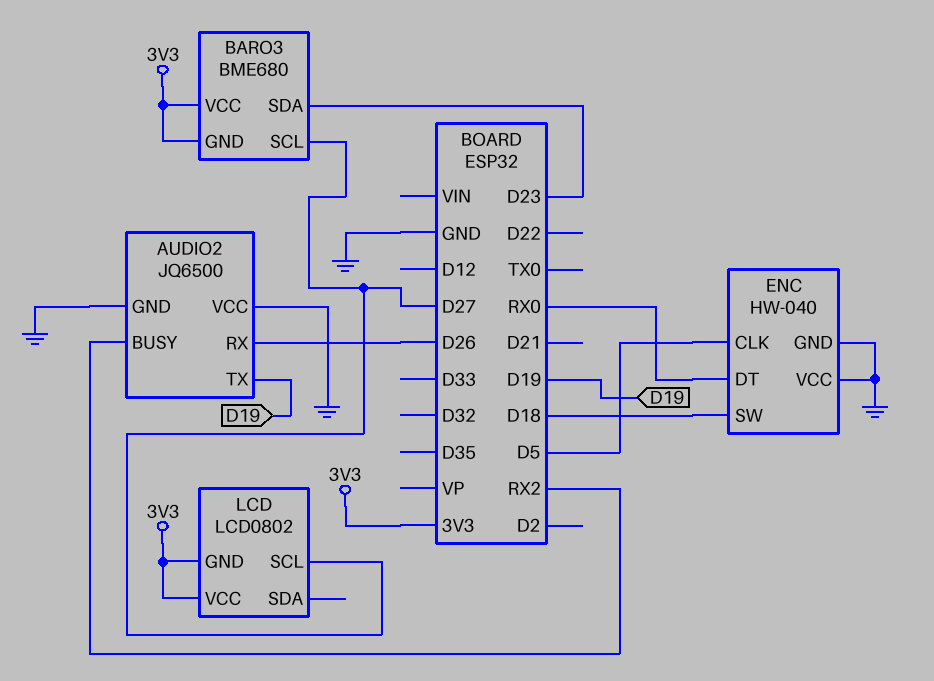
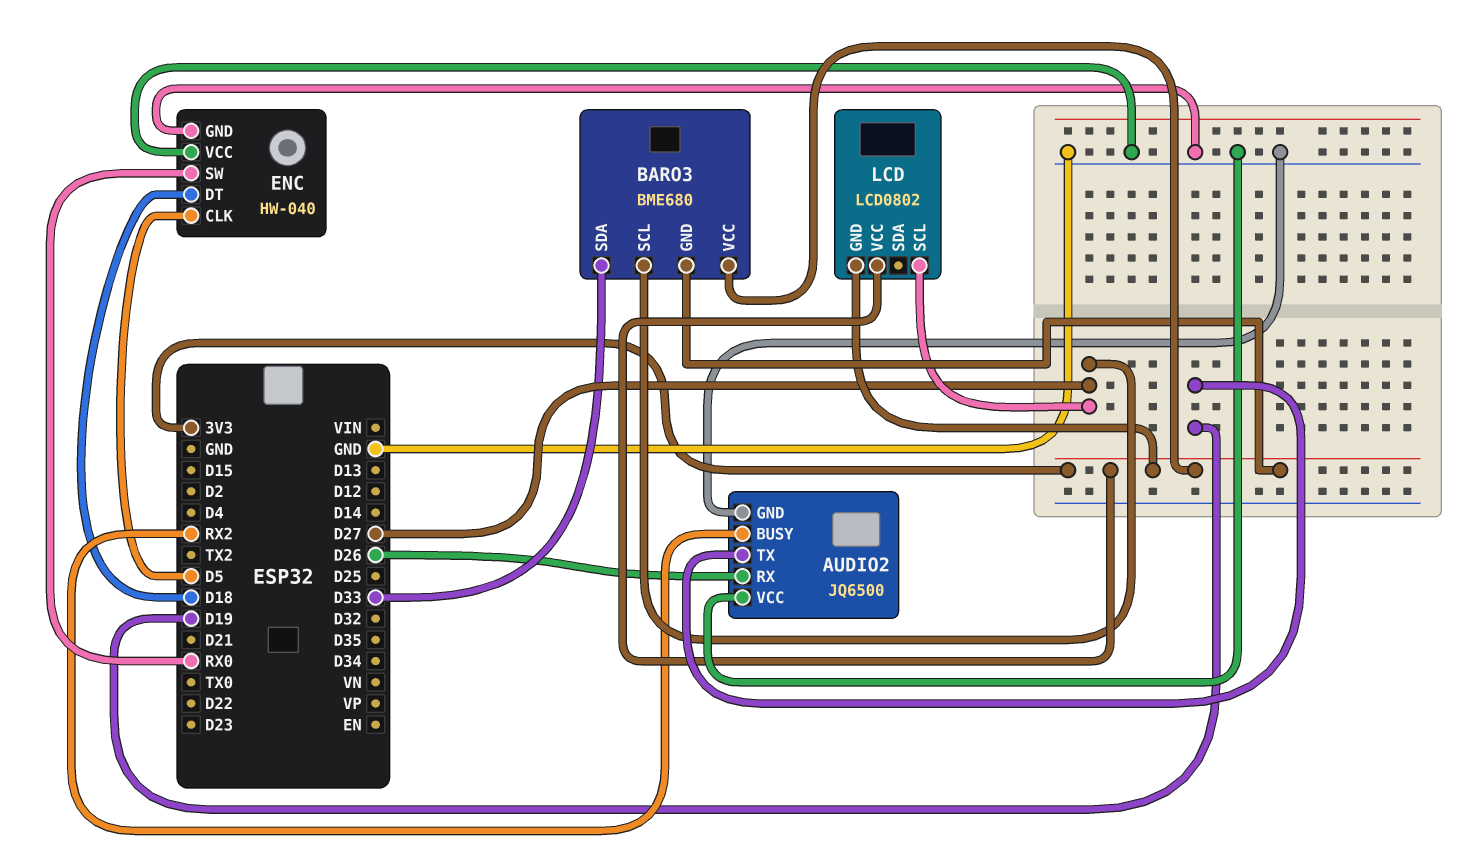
BARO3 pin SDA: D23 -> D33
ENC pin DT: RX0 -> D18
ENC pin SW: D18 -> RX0

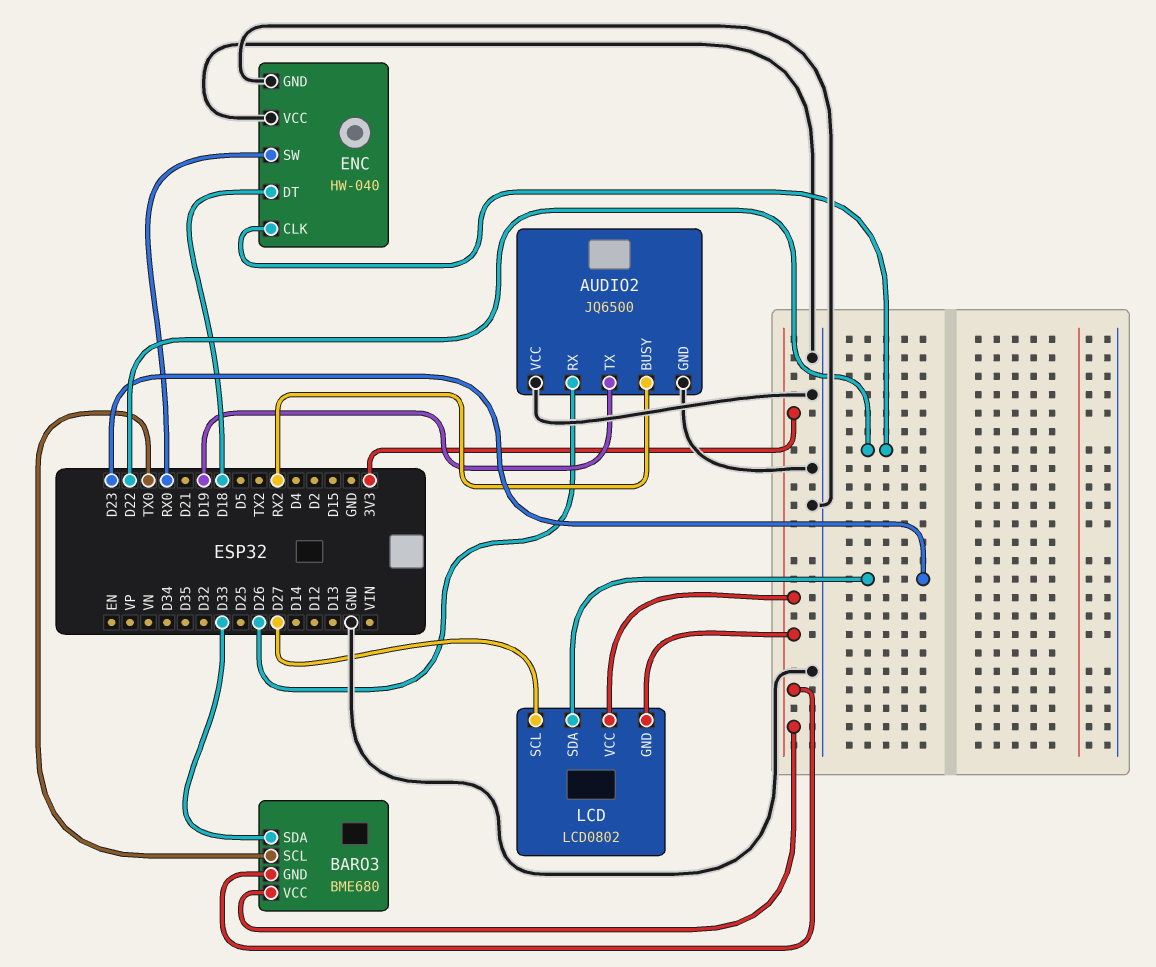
BARO3 pin SCL: D27 -> TX0
ENC pin CLK: D5 -> D22
LCD pin SDA: none -> D23

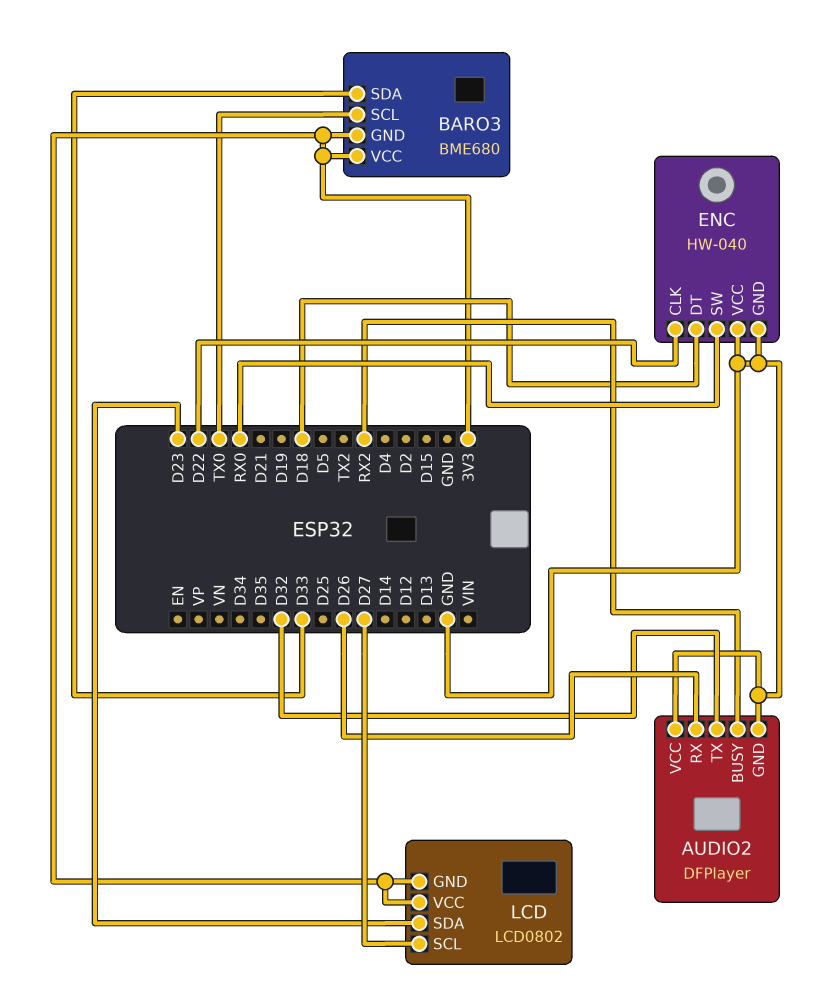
AUDIO2: JQ6500 -> DFPlayer
AUDIO2 pin TX: D19 -> D32

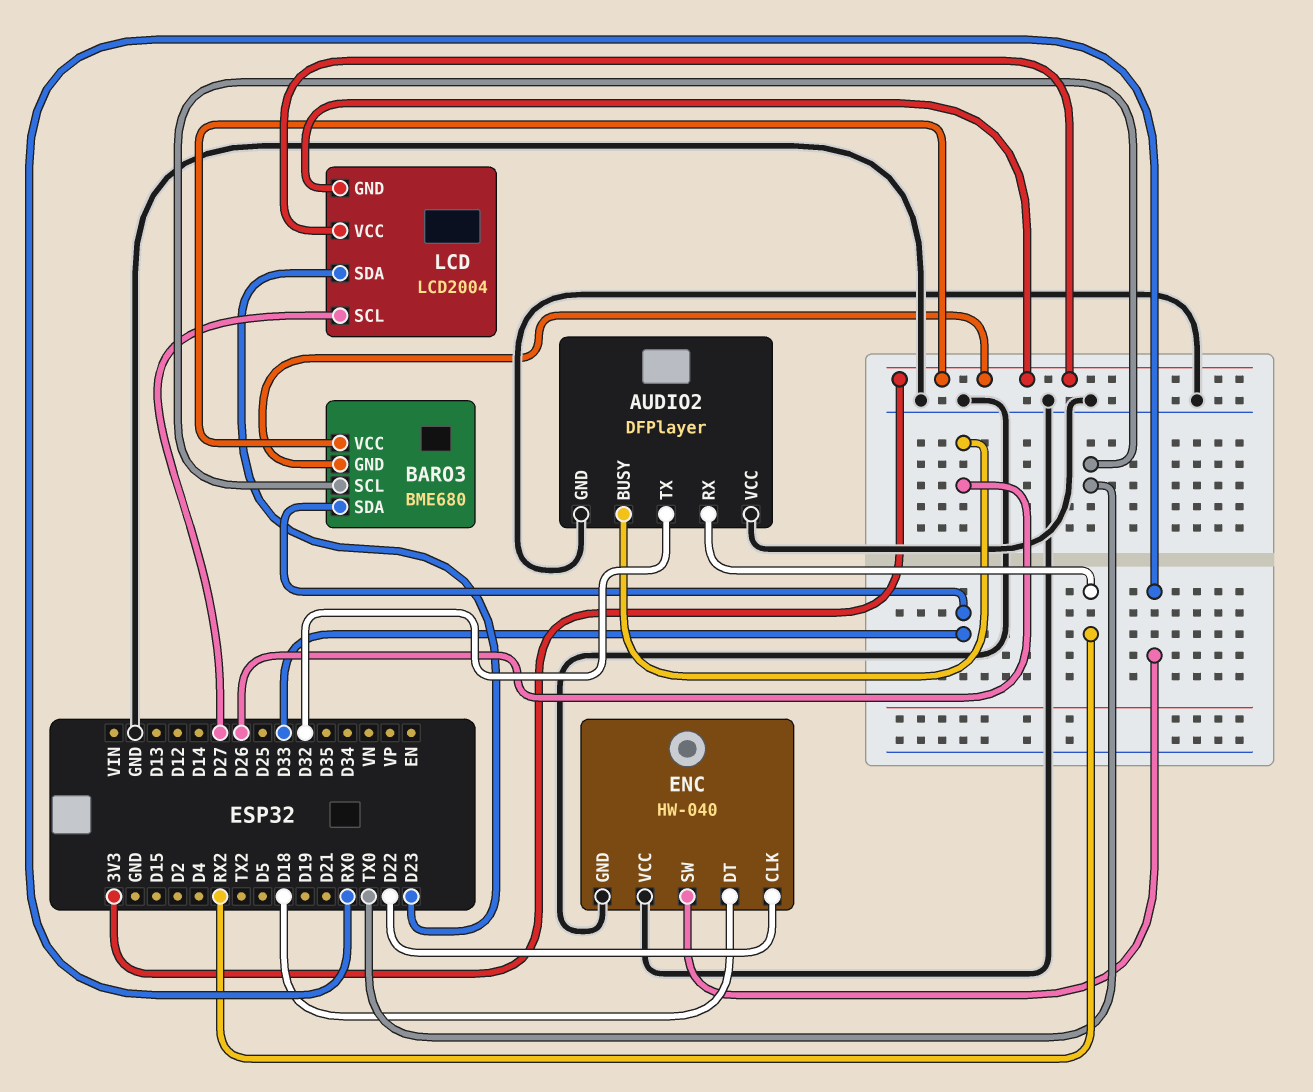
AUDIO2 pin BUSY: RX2 -> D26
AUDIO2 pin RX: D26 -> RX2
LCD: LCD0802 -> LCD2004

